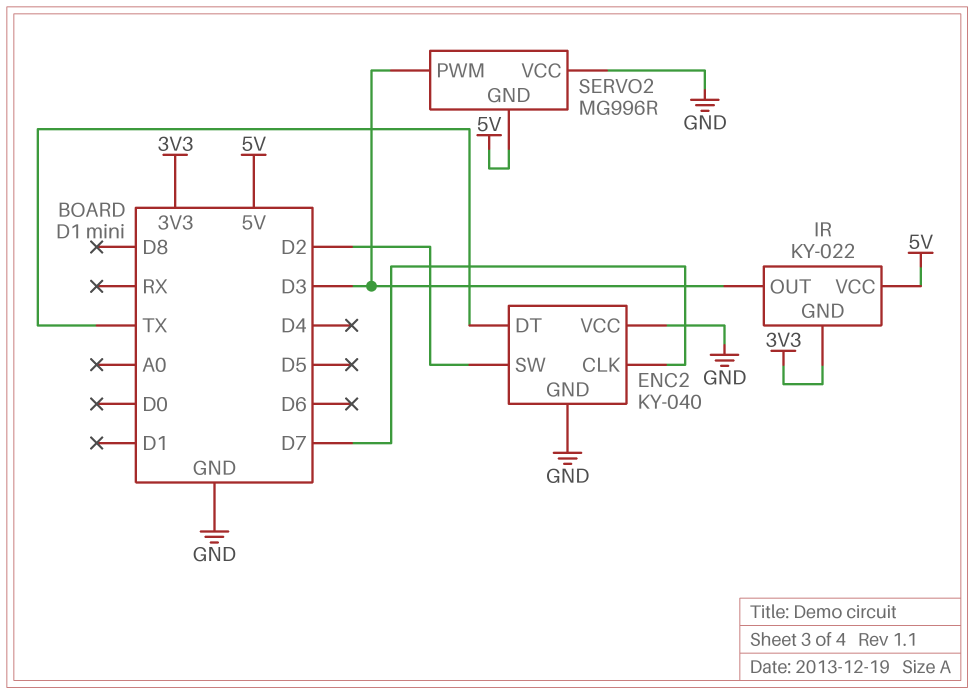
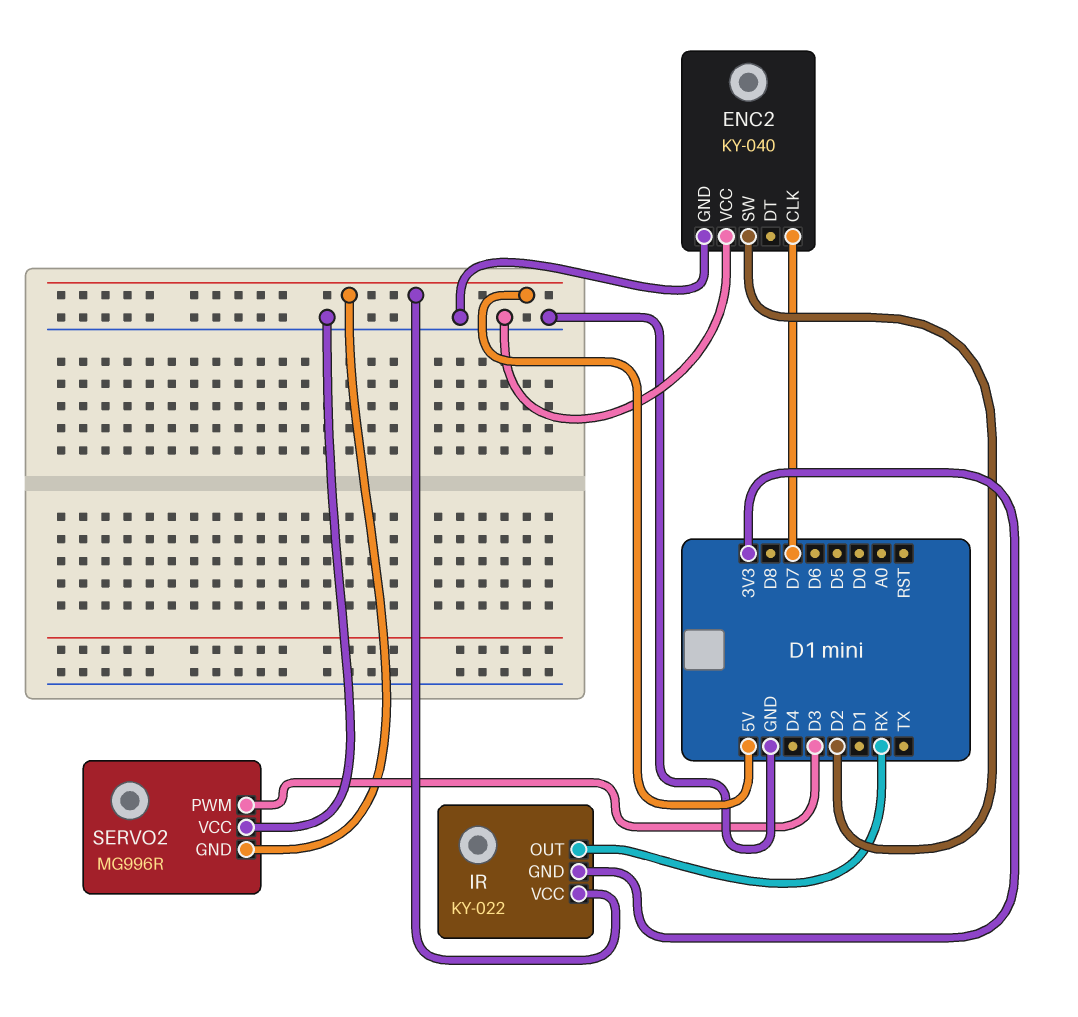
ENC2 pin DT: TX -> none
IR pin OUT: D3 -> RX

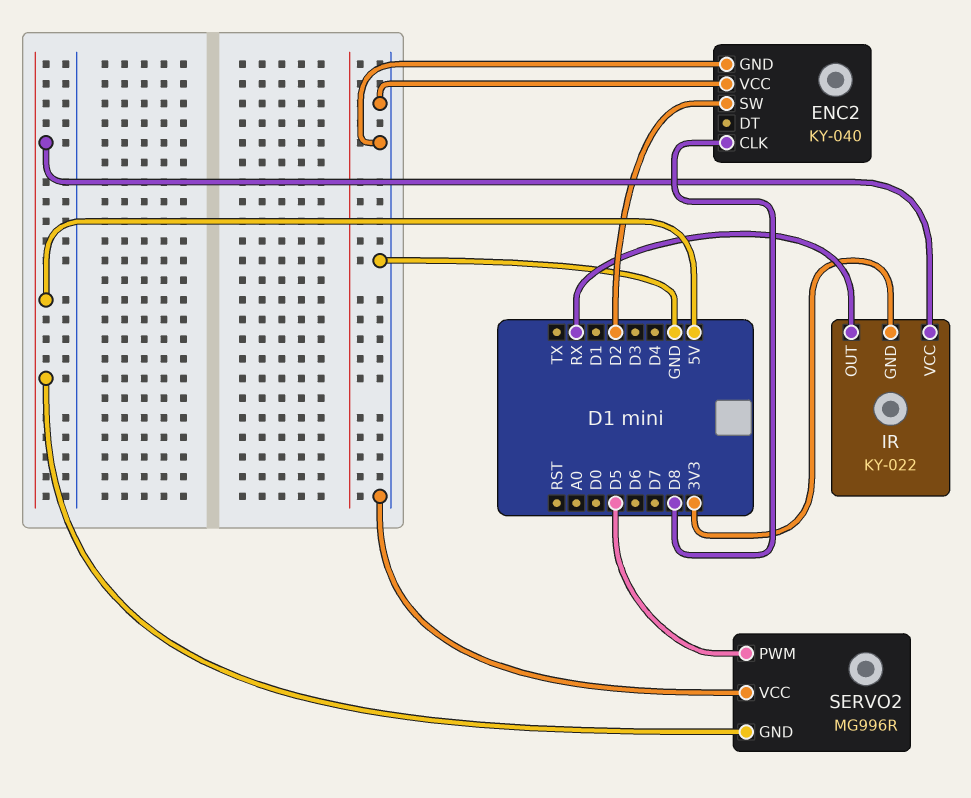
ENC2 pin CLK: D7 -> D8
SERVO2 pin PWM: D3 -> D5

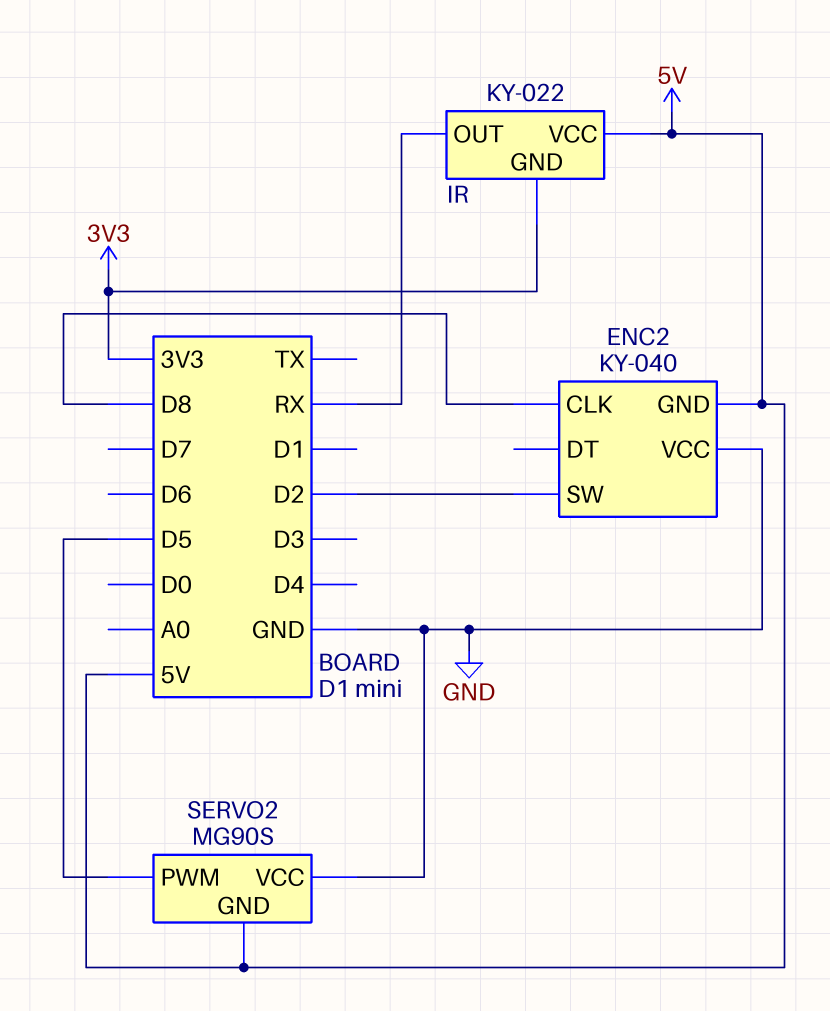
ENC2 pin GND: GND -> 5V
SERVO2: MG996R -> MG90S

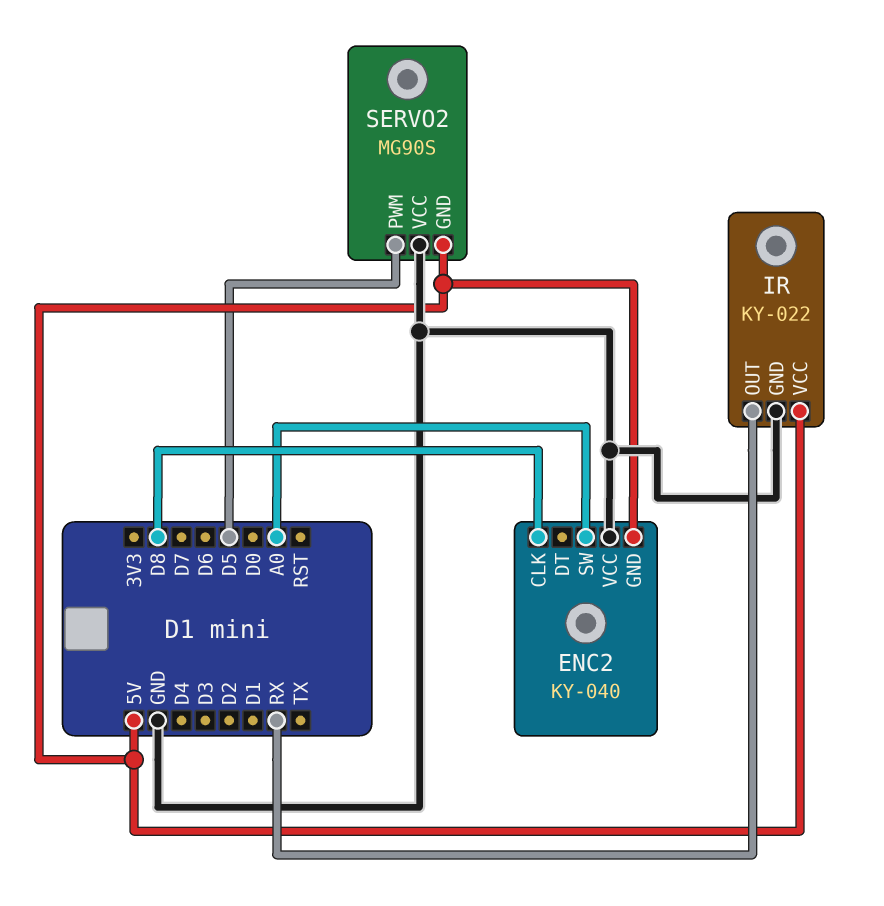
ENC2 pin SW: D2 -> A0
IR pin GND: 3V3 -> GND

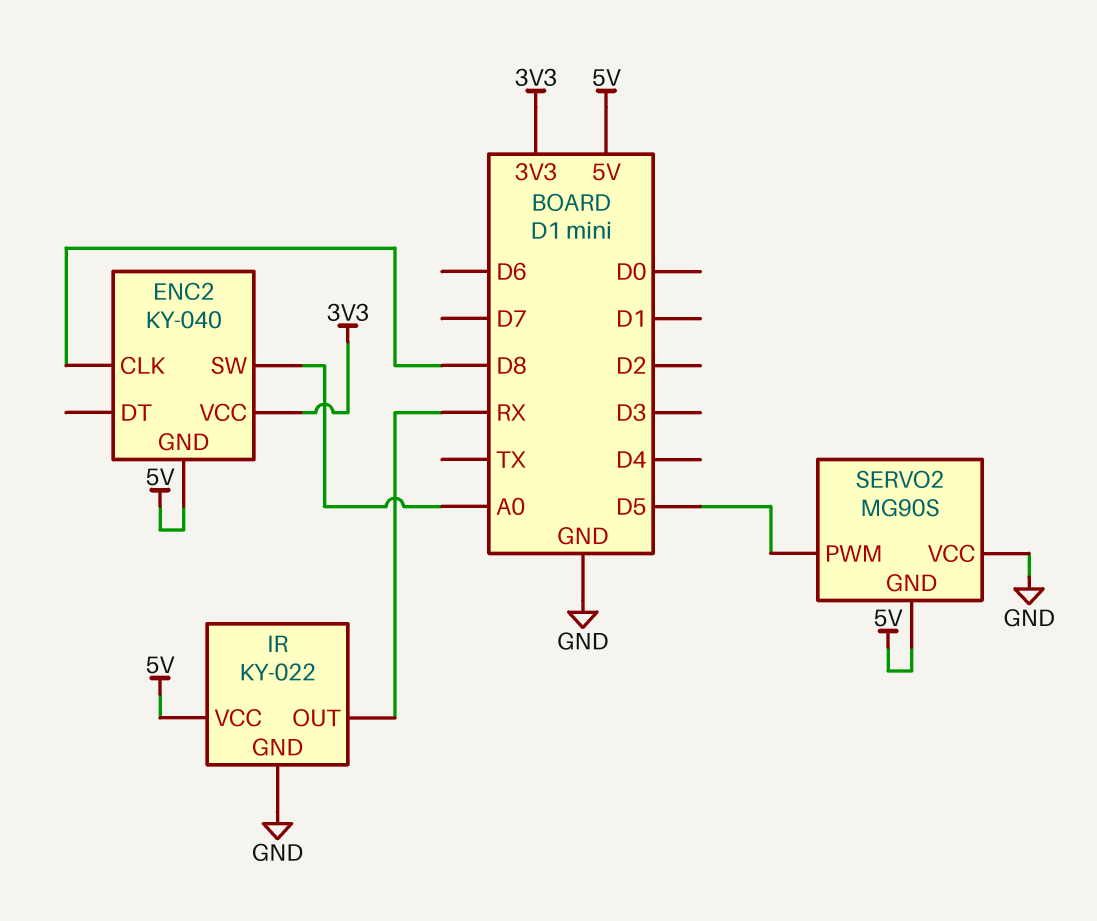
ENC2 pin VCC: GND -> 3V3

